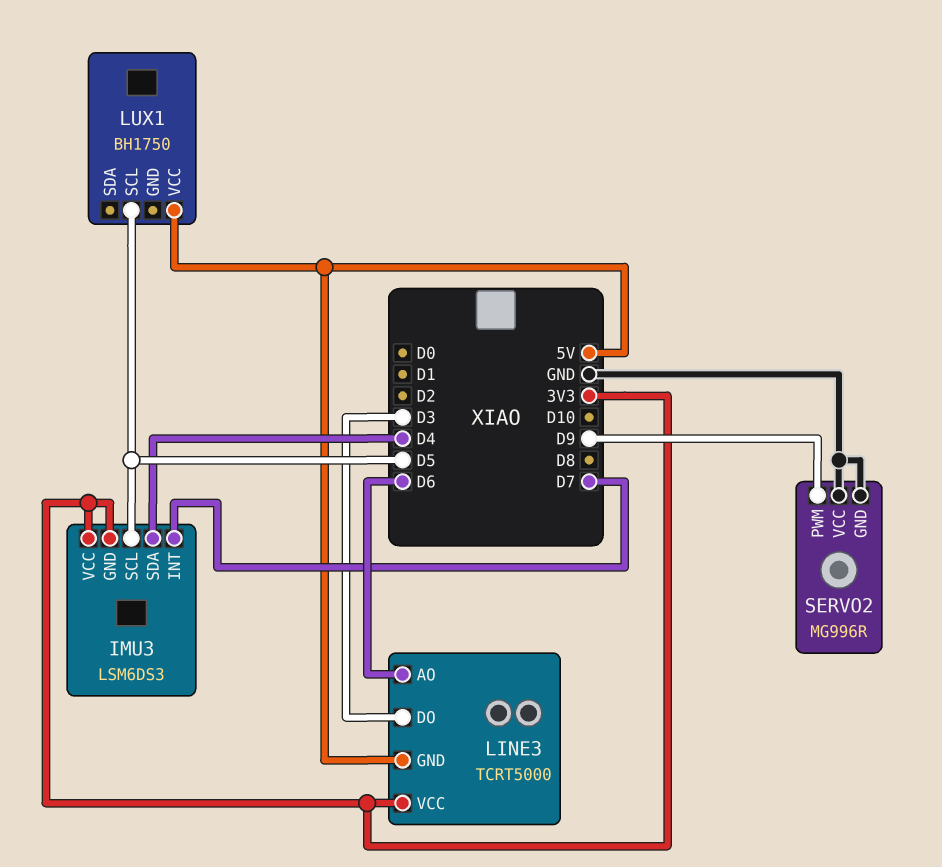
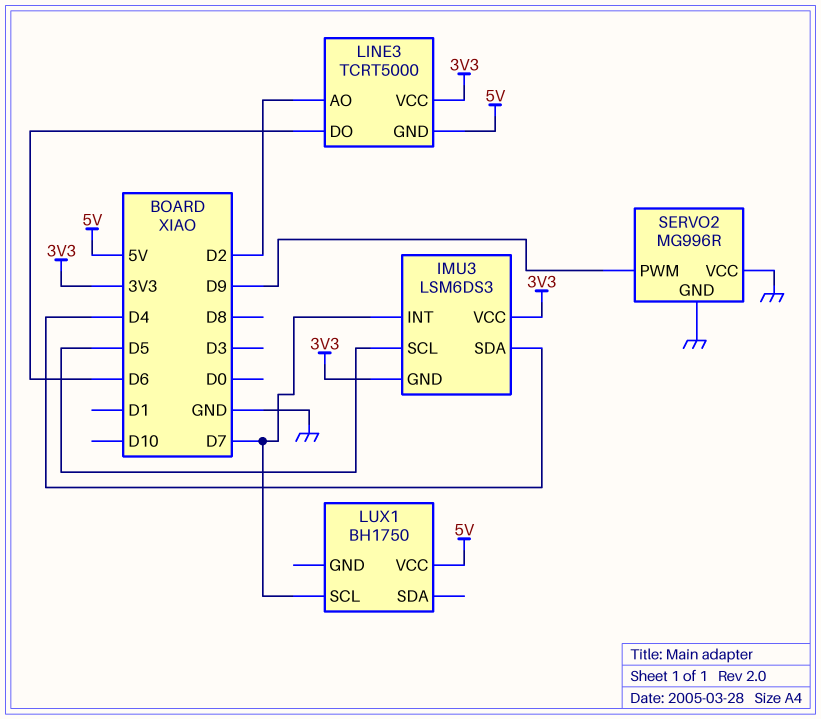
LINE3 pin AO: D6 -> D2
LINE3 pin DO: D3 -> D6
LUX1 pin SCL: D5 -> D7

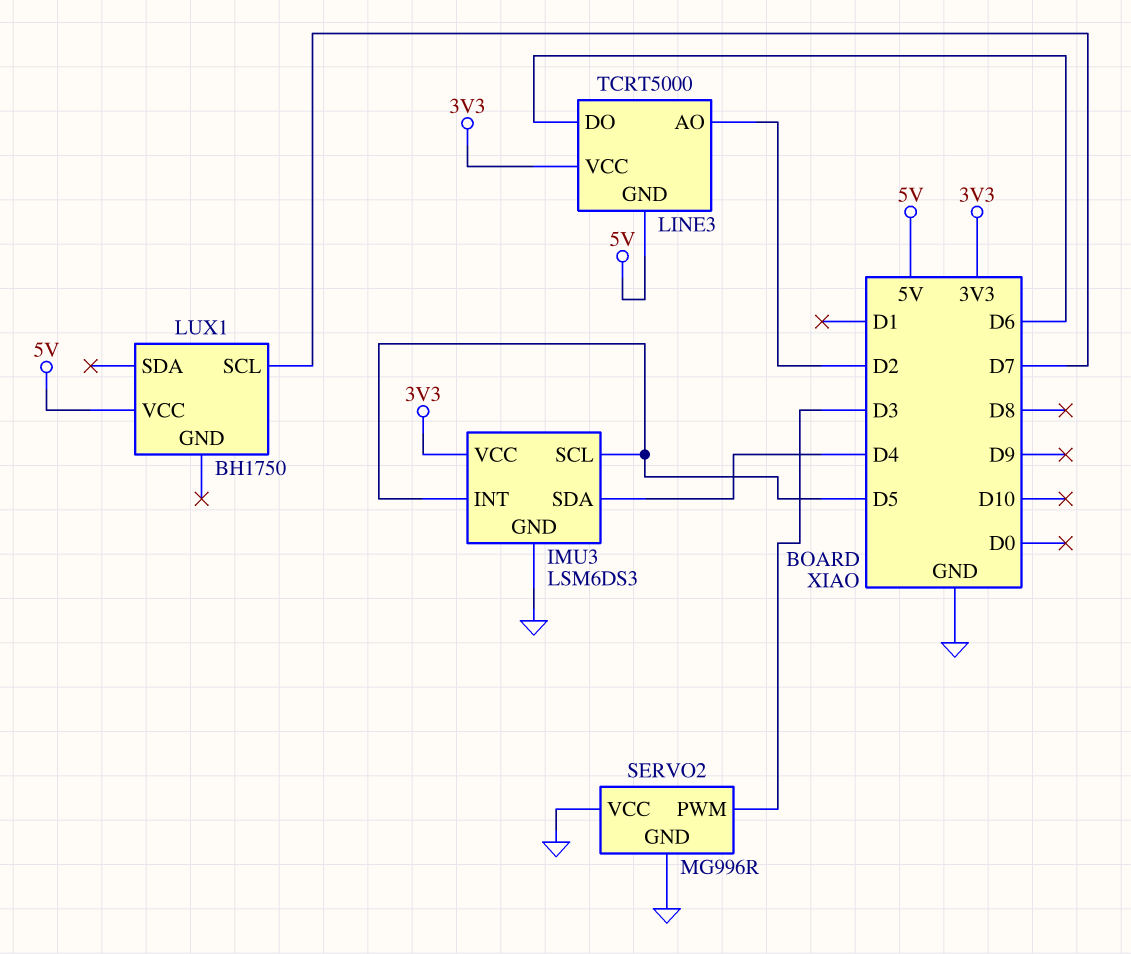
IMU3 pin GND: 3V3 -> GND
IMU3 pin INT: D7 -> D5
SERVO2 pin PWM: D9 -> D3

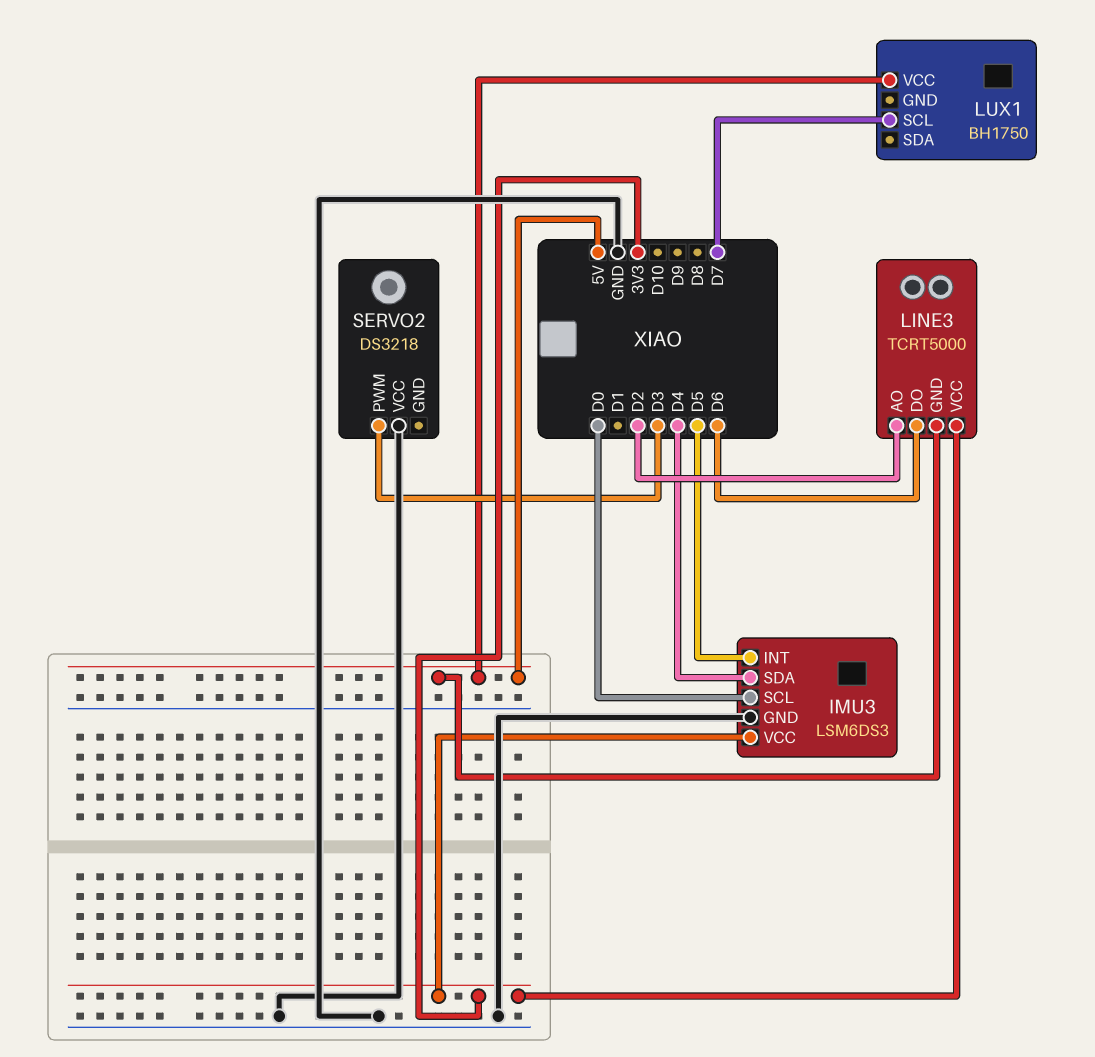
IMU3 pin SCL: D5 -> D0
SERVO2: MG996R -> DS3218
SERVO2 pin GND: GND -> none

